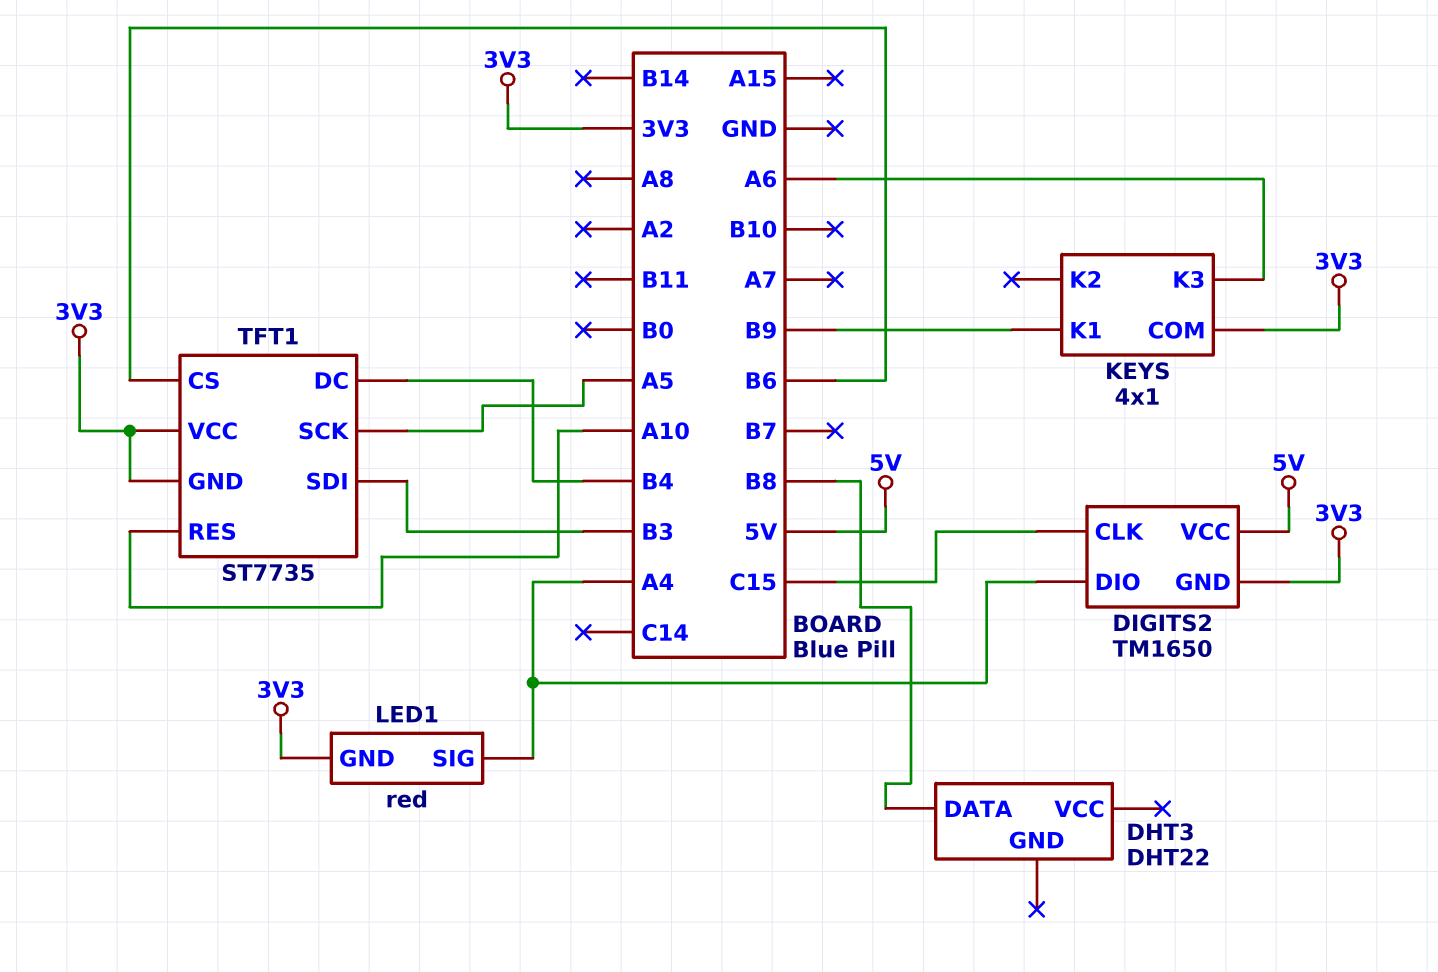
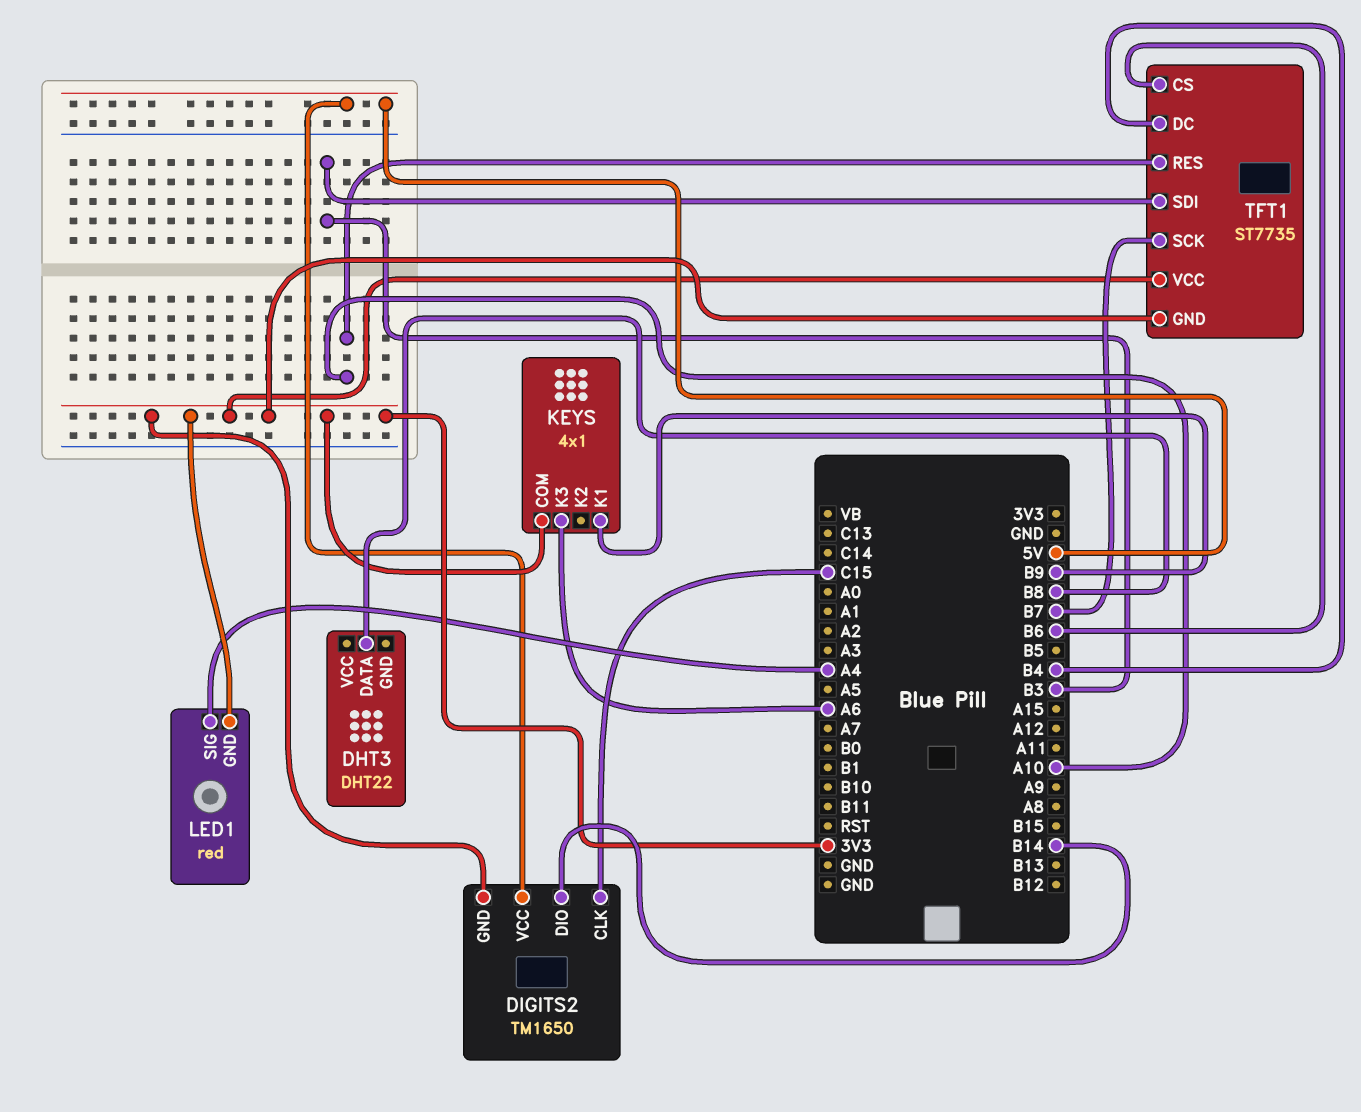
DIGITS2 pin DIO: A4 -> B14
TFT1 pin SCK: A5 -> B7

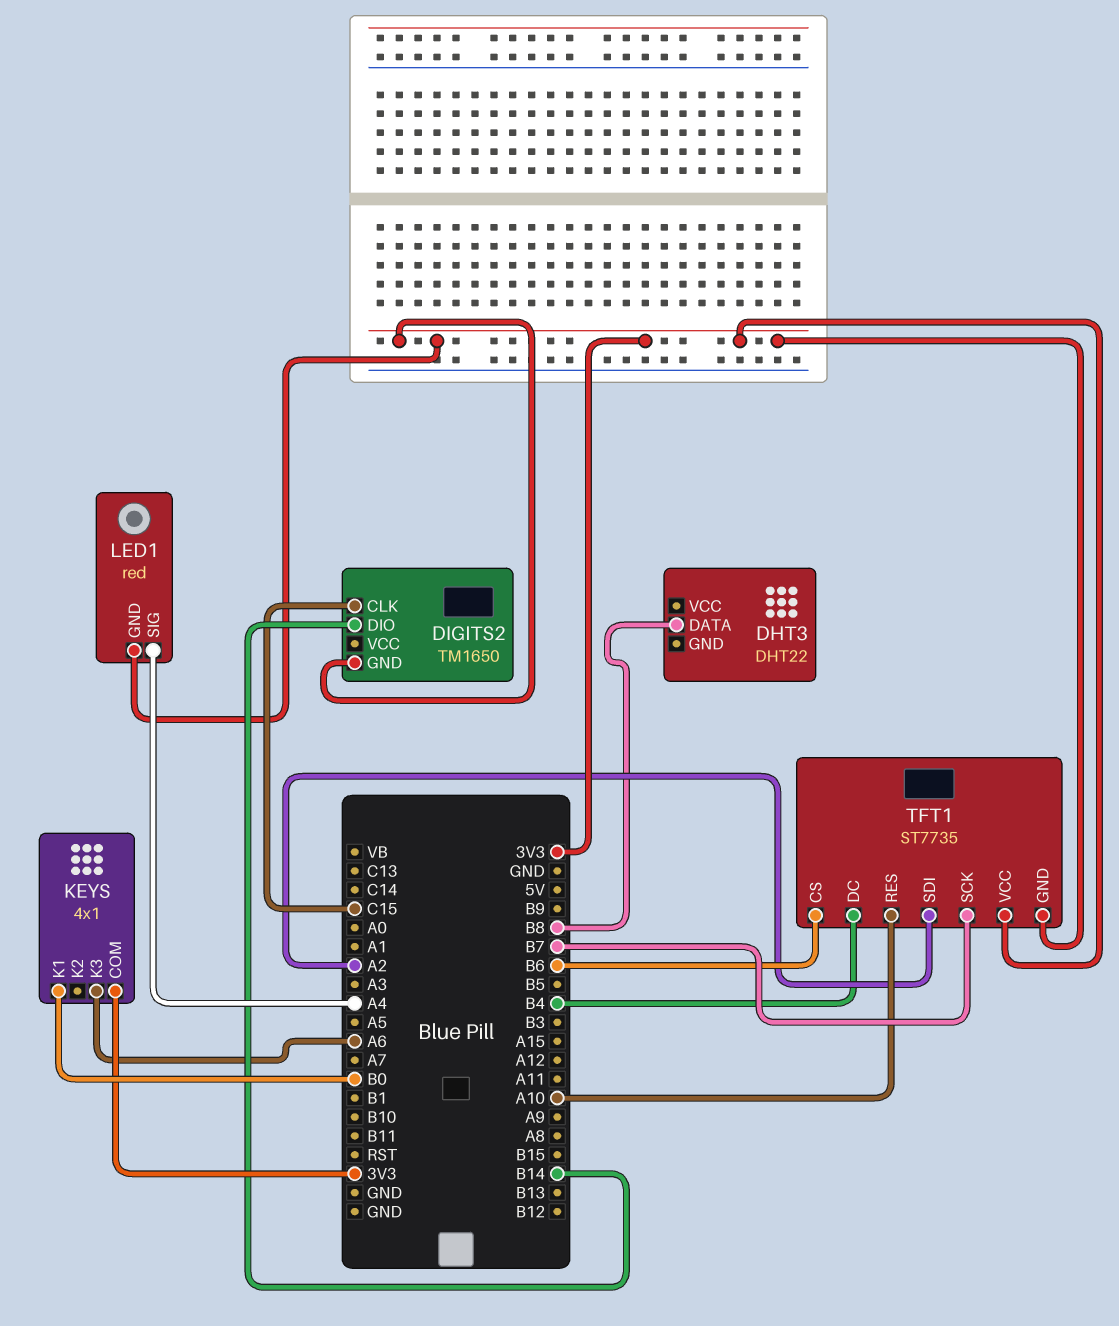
DIGITS2 pin VCC: 5V -> none
KEYS pin K1: B9 -> B0
TFT1 pin SDI: B3 -> A2

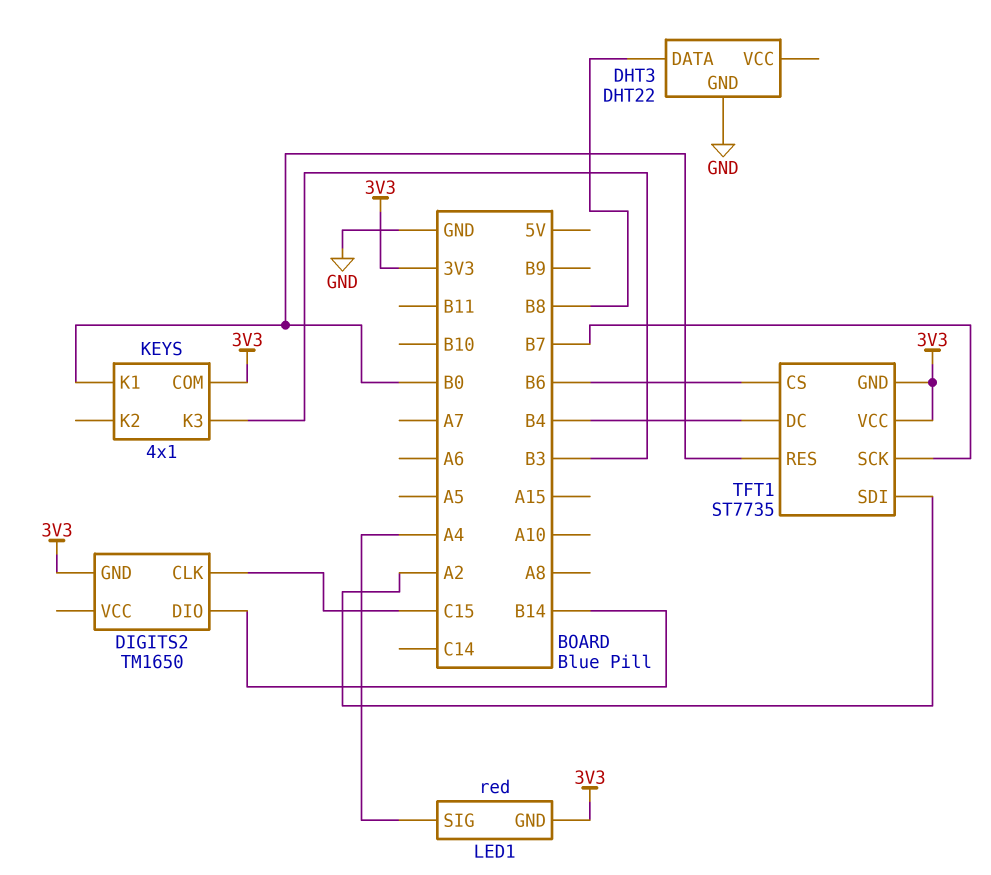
DHT3 pin GND: none -> GND
KEYS pin K3: A6 -> B3
TFT1 pin RES: A10 -> B0

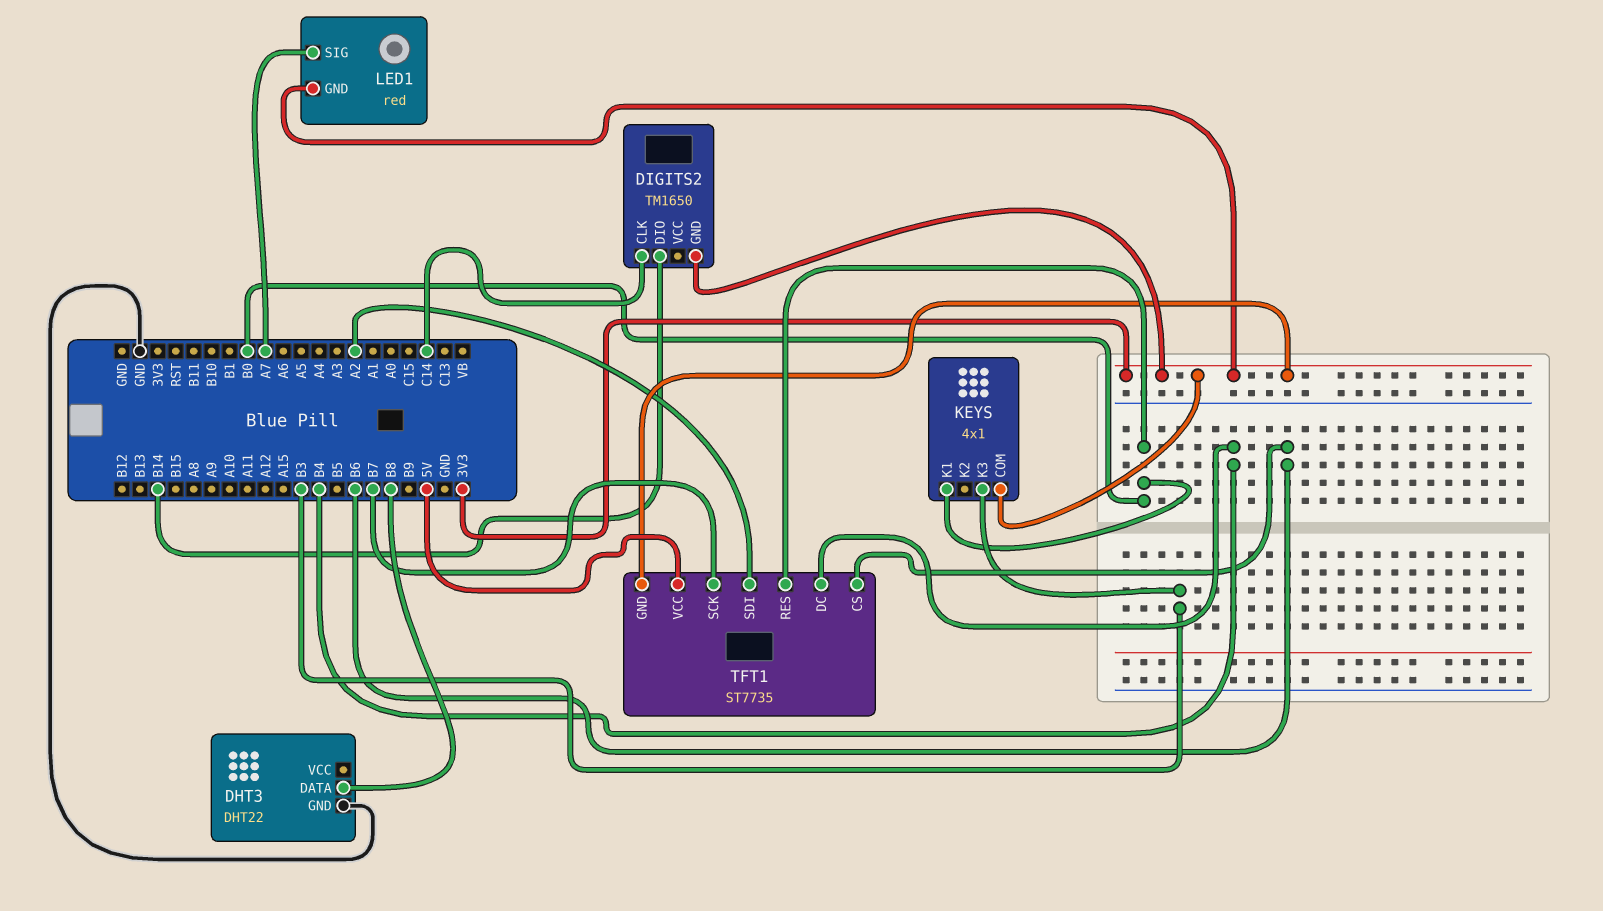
DIGITS2 pin CLK: C15 -> C14
LED1 pin SIG: A4 -> A7
TFT1 pin VCC: 3V3 -> 5V

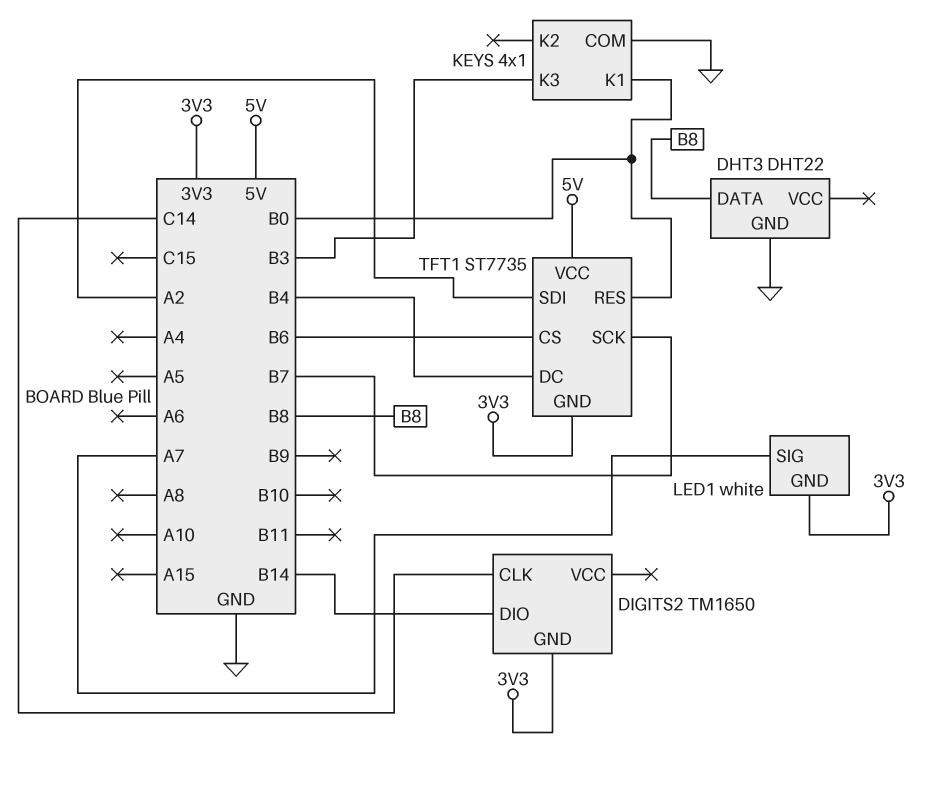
KEYS pin COM: 3V3 -> GND
LED1: red -> white

